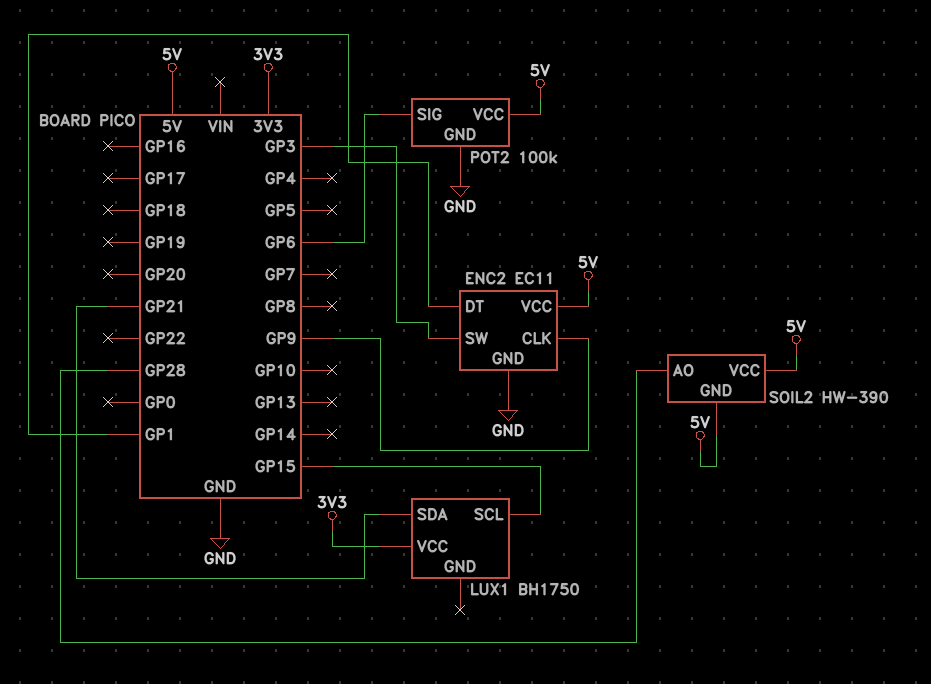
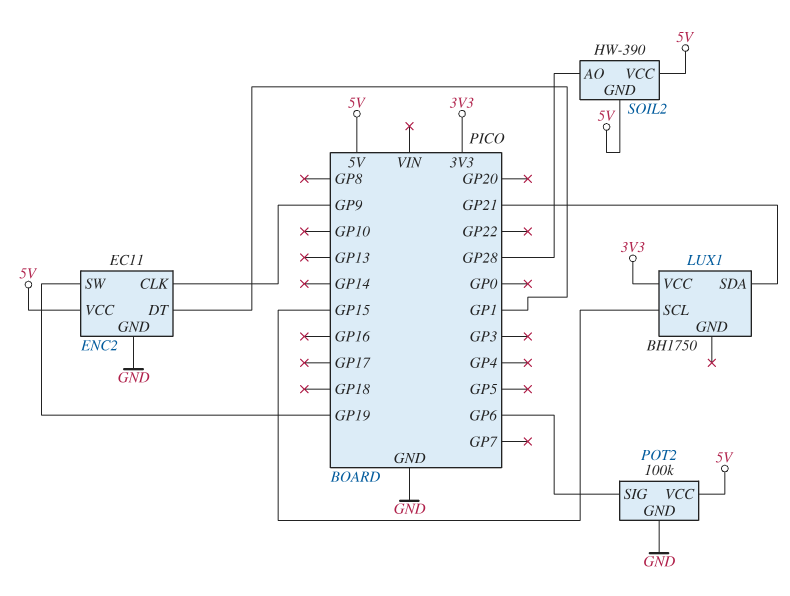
ENC2 pin SW: GP3 -> GP19

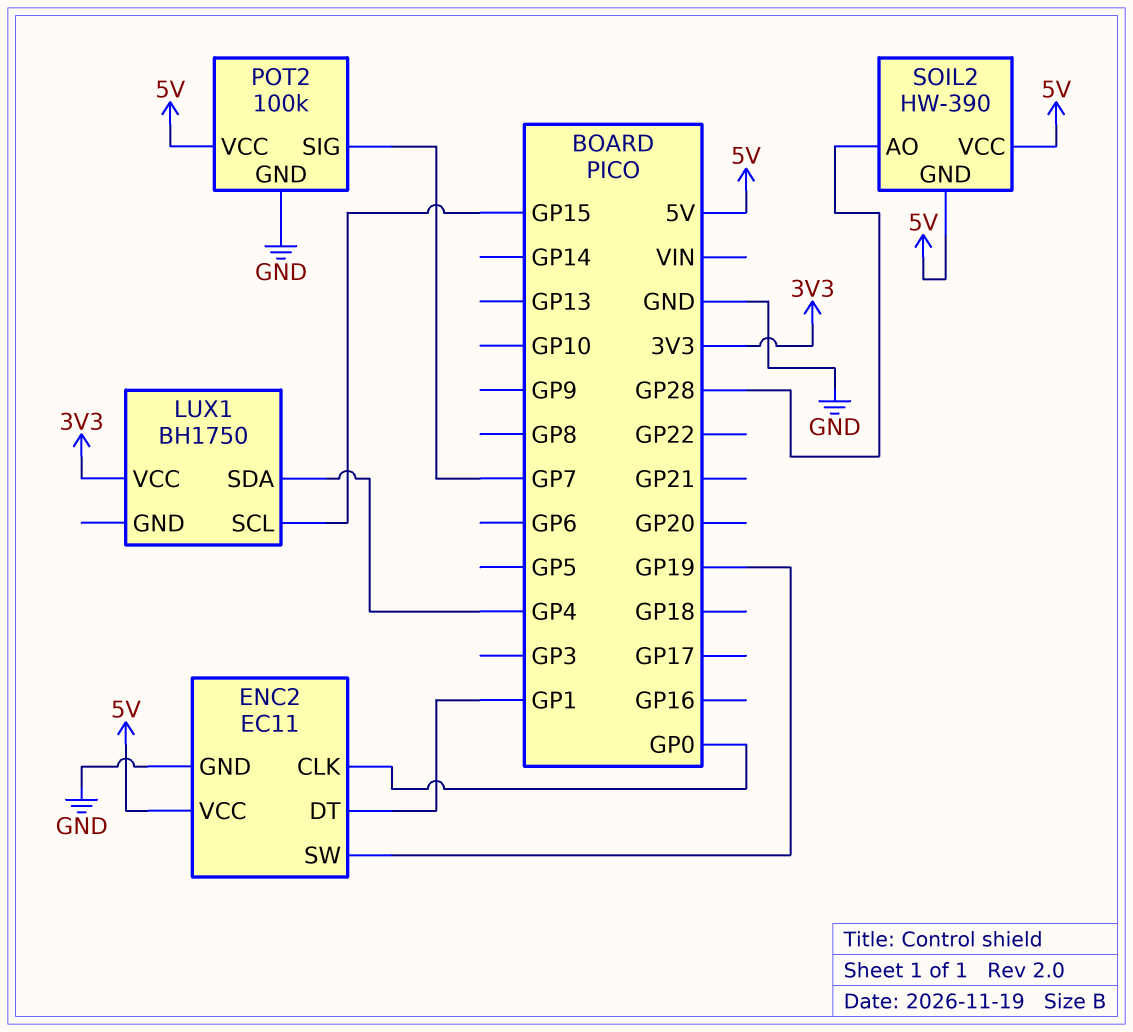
ENC2 pin CLK: GP9 -> GP0
LUX1 pin SDA: GP21 -> GP4
POT2 pin SIG: GP6 -> GP7

